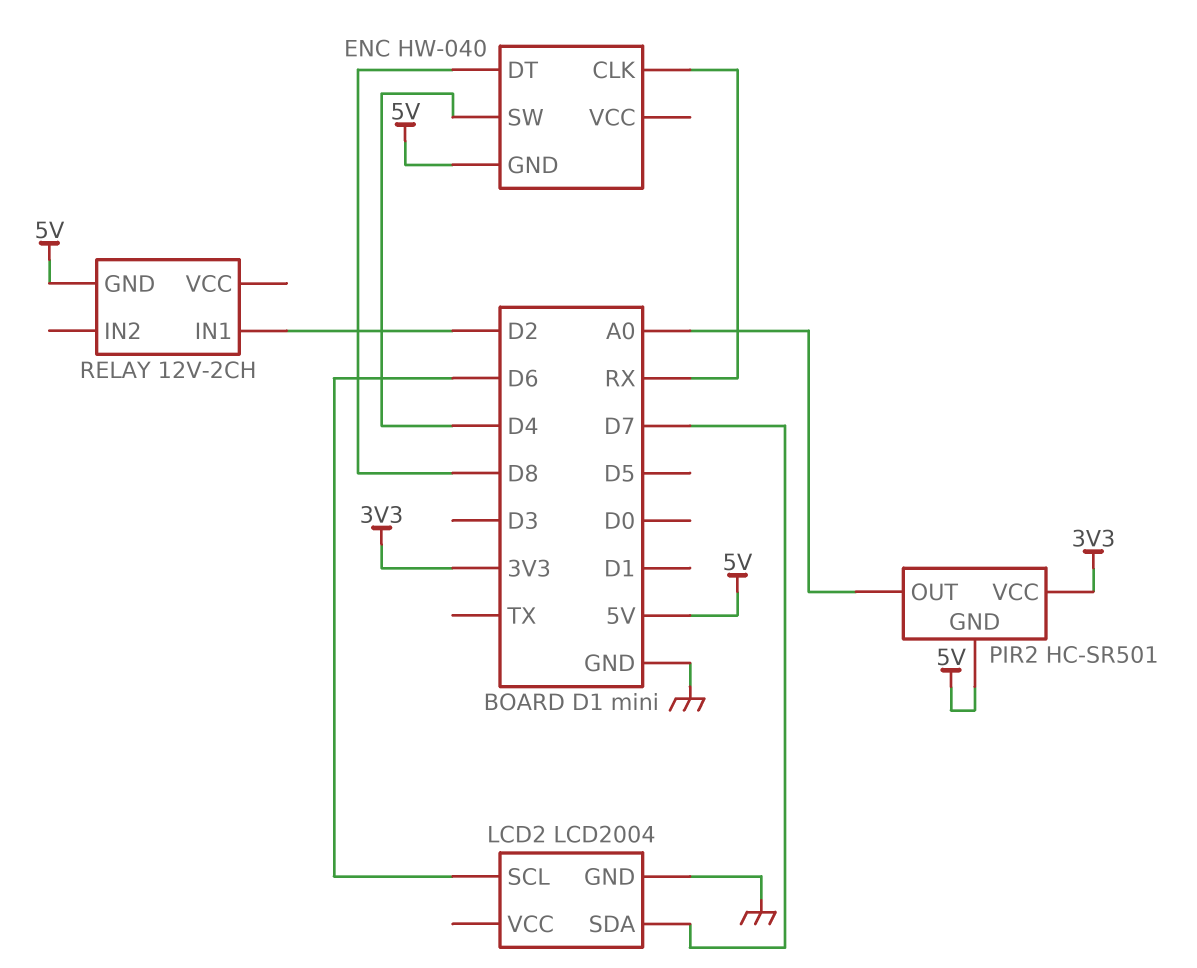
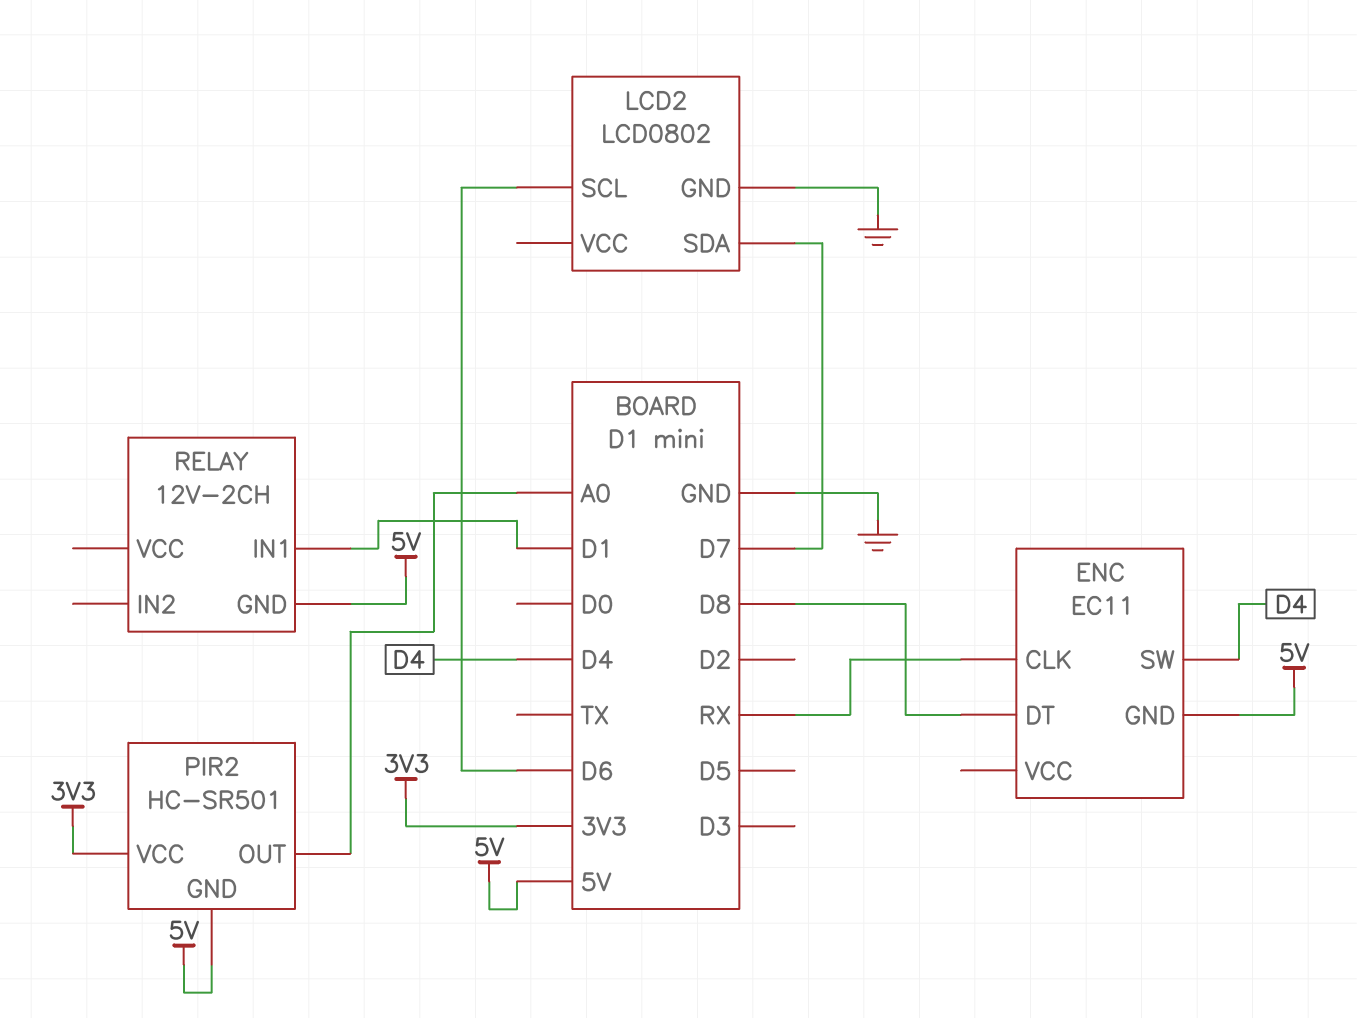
ENC: HW-040 -> EC11
LCD2: LCD2004 -> LCD0802
RELAY pin IN1: D2 -> D1

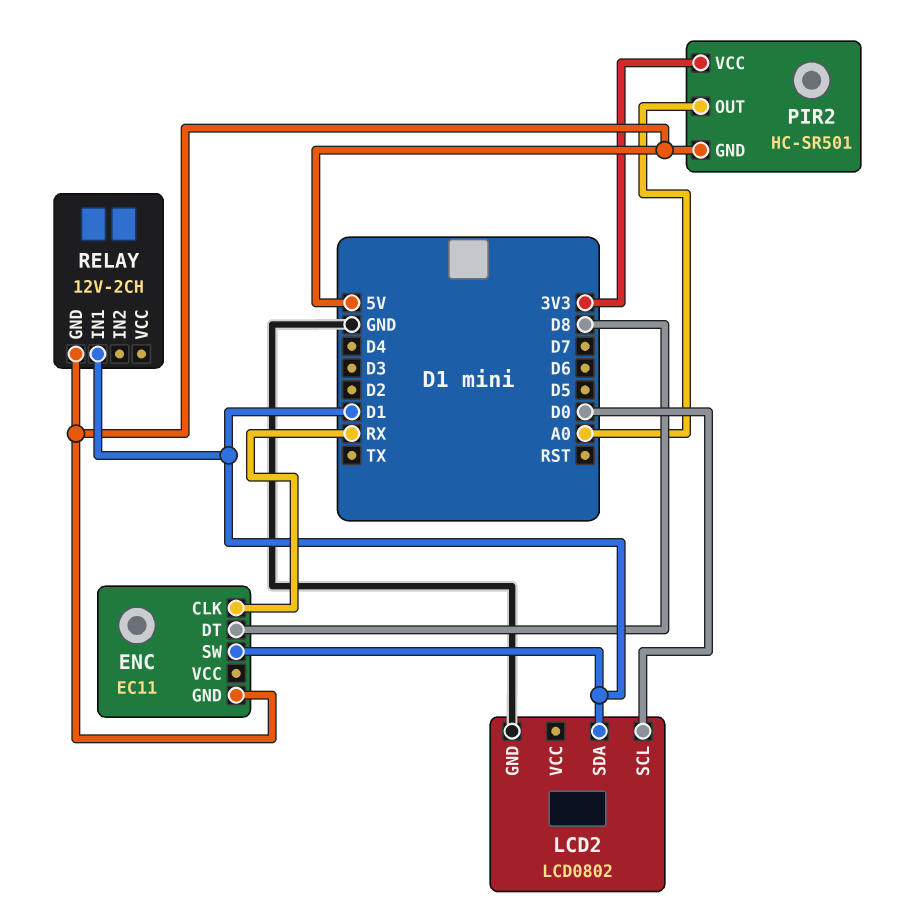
ENC pin SW: D4 -> D1
LCD2 pin SCL: D6 -> D0
LCD2 pin SDA: D7 -> D1

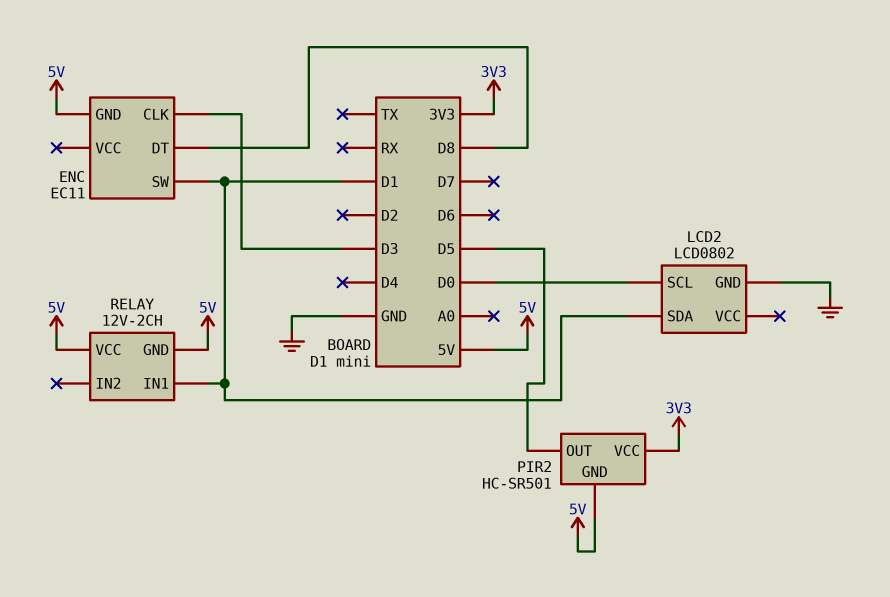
ENC pin CLK: RX -> D3
PIR2 pin OUT: A0 -> D5
RELAY pin VCC: none -> 5V

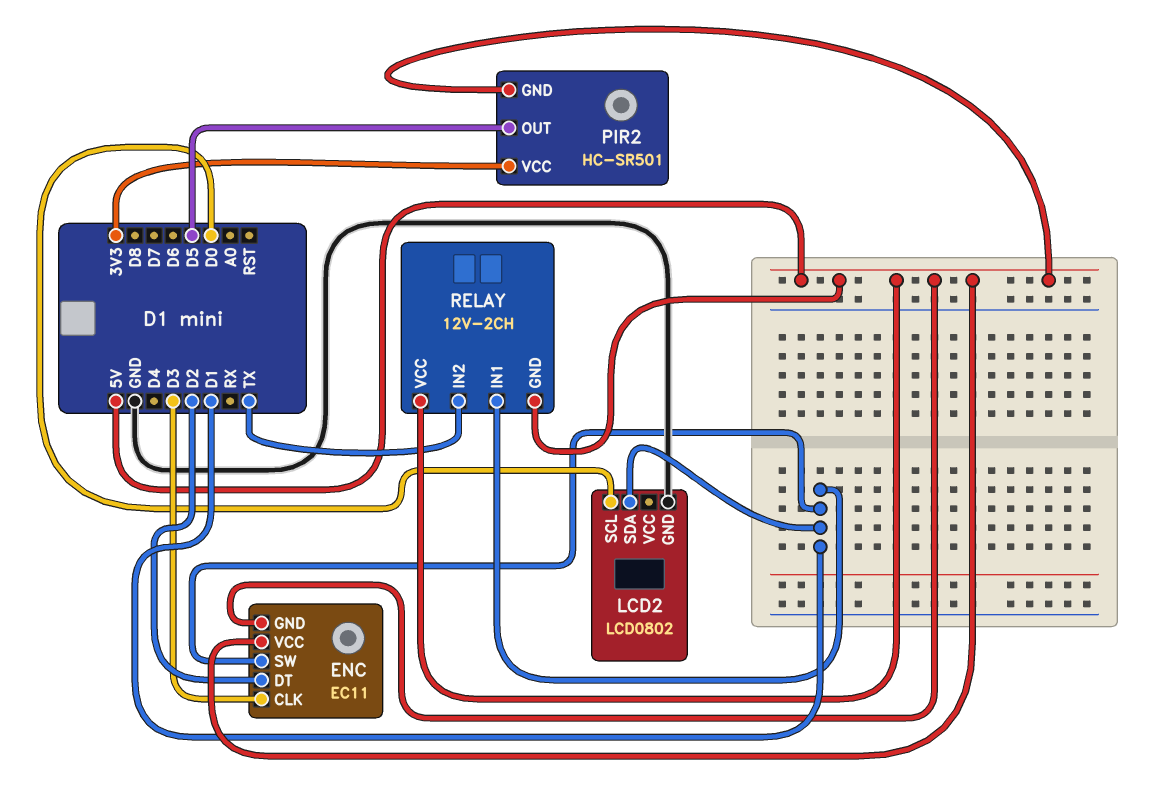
ENC pin DT: D8 -> D2
ENC pin VCC: none -> 5V
RELAY pin IN2: none -> TX

